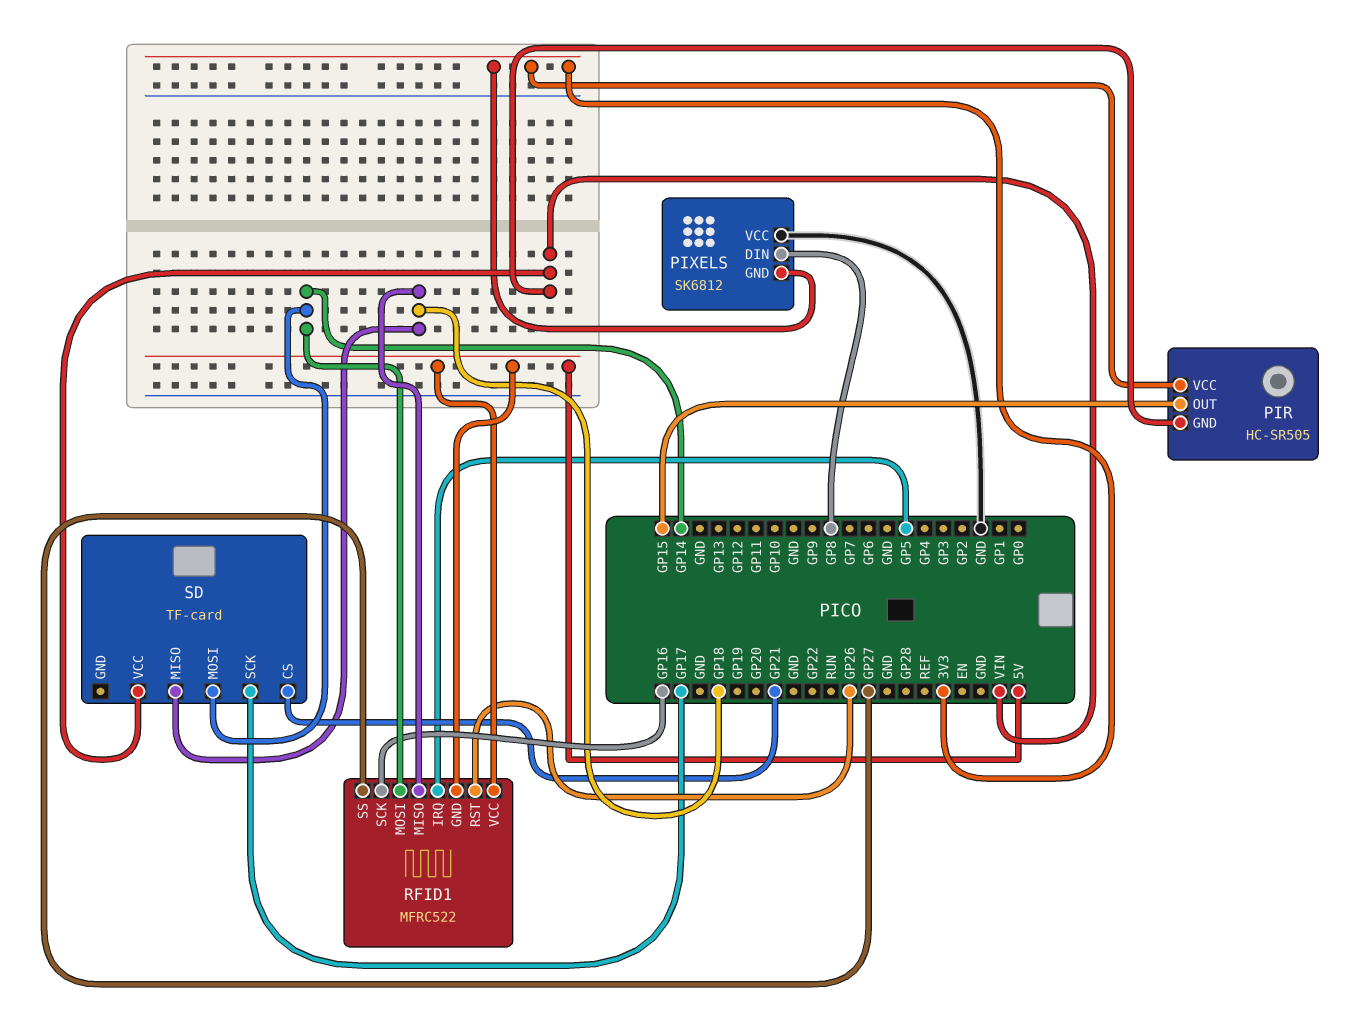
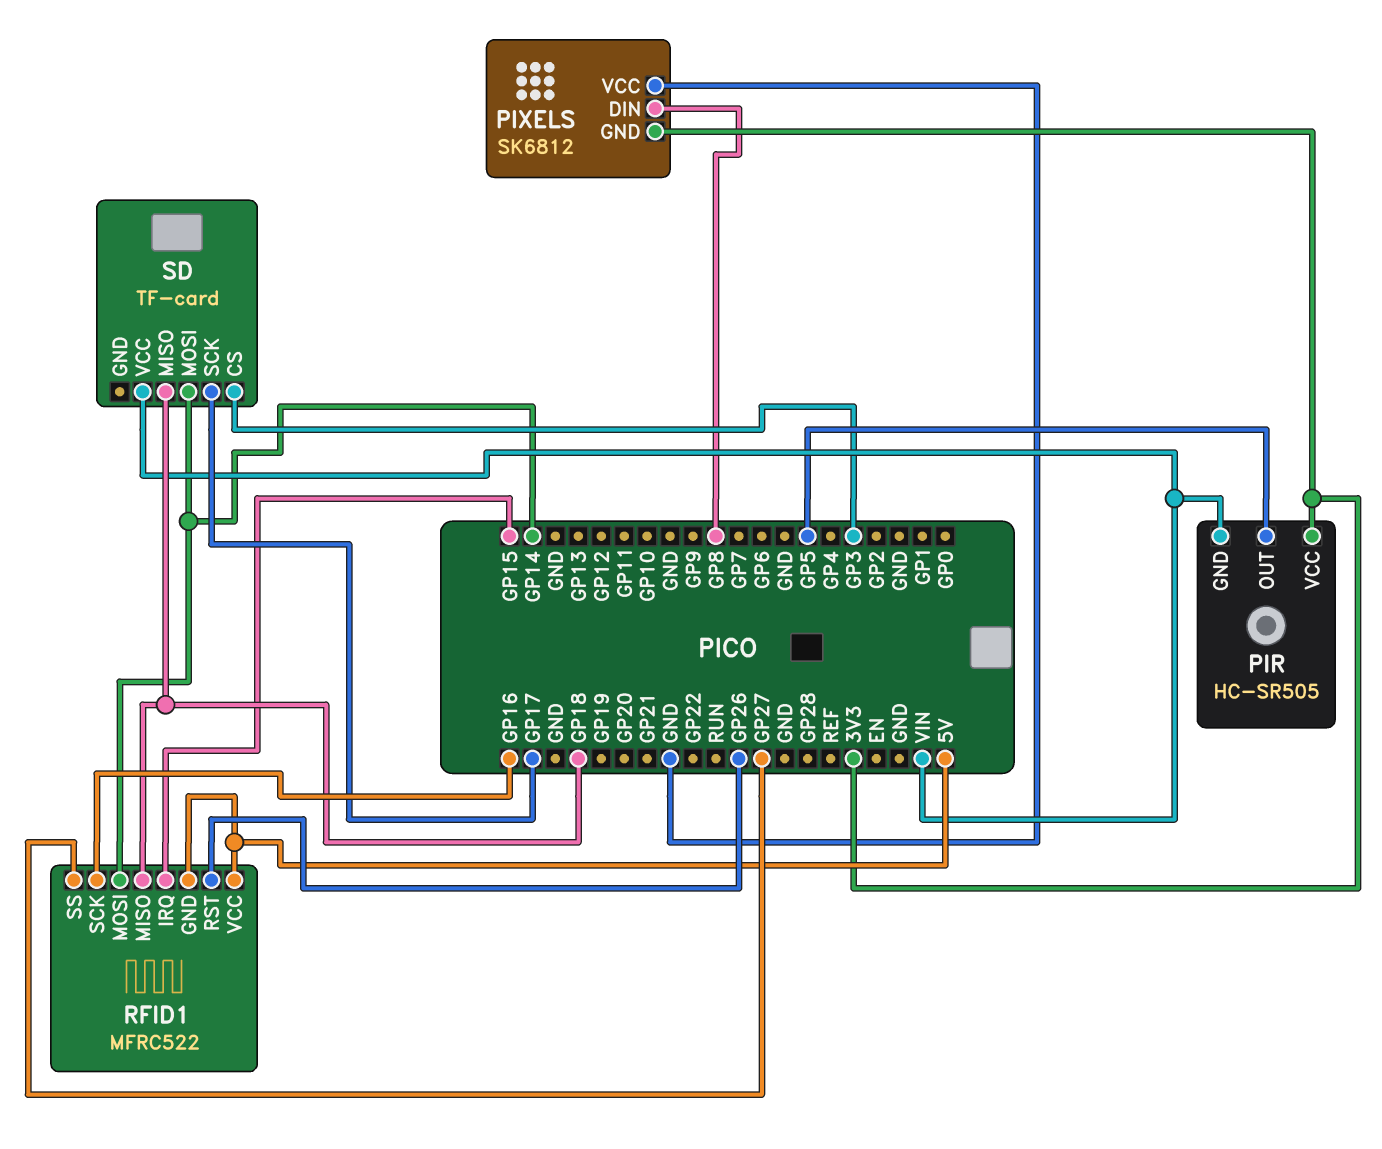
PIR pin OUT: GP15 -> GP5
RFID1 pin IRQ: GP5 -> GP15
SD pin CS: GP21 -> GP3

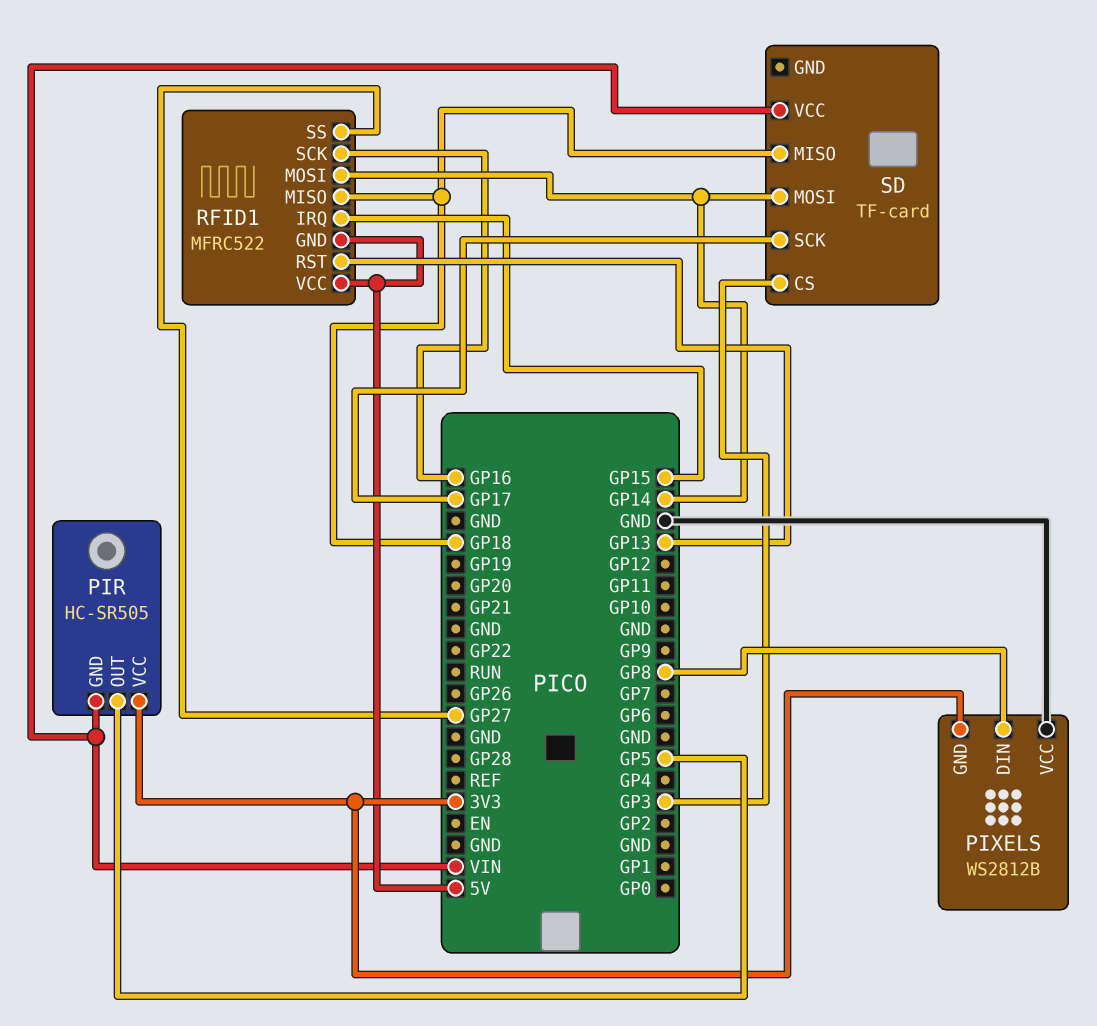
PIXELS: SK6812 -> WS2812B
RFID1 pin RST: GP26 -> GP13

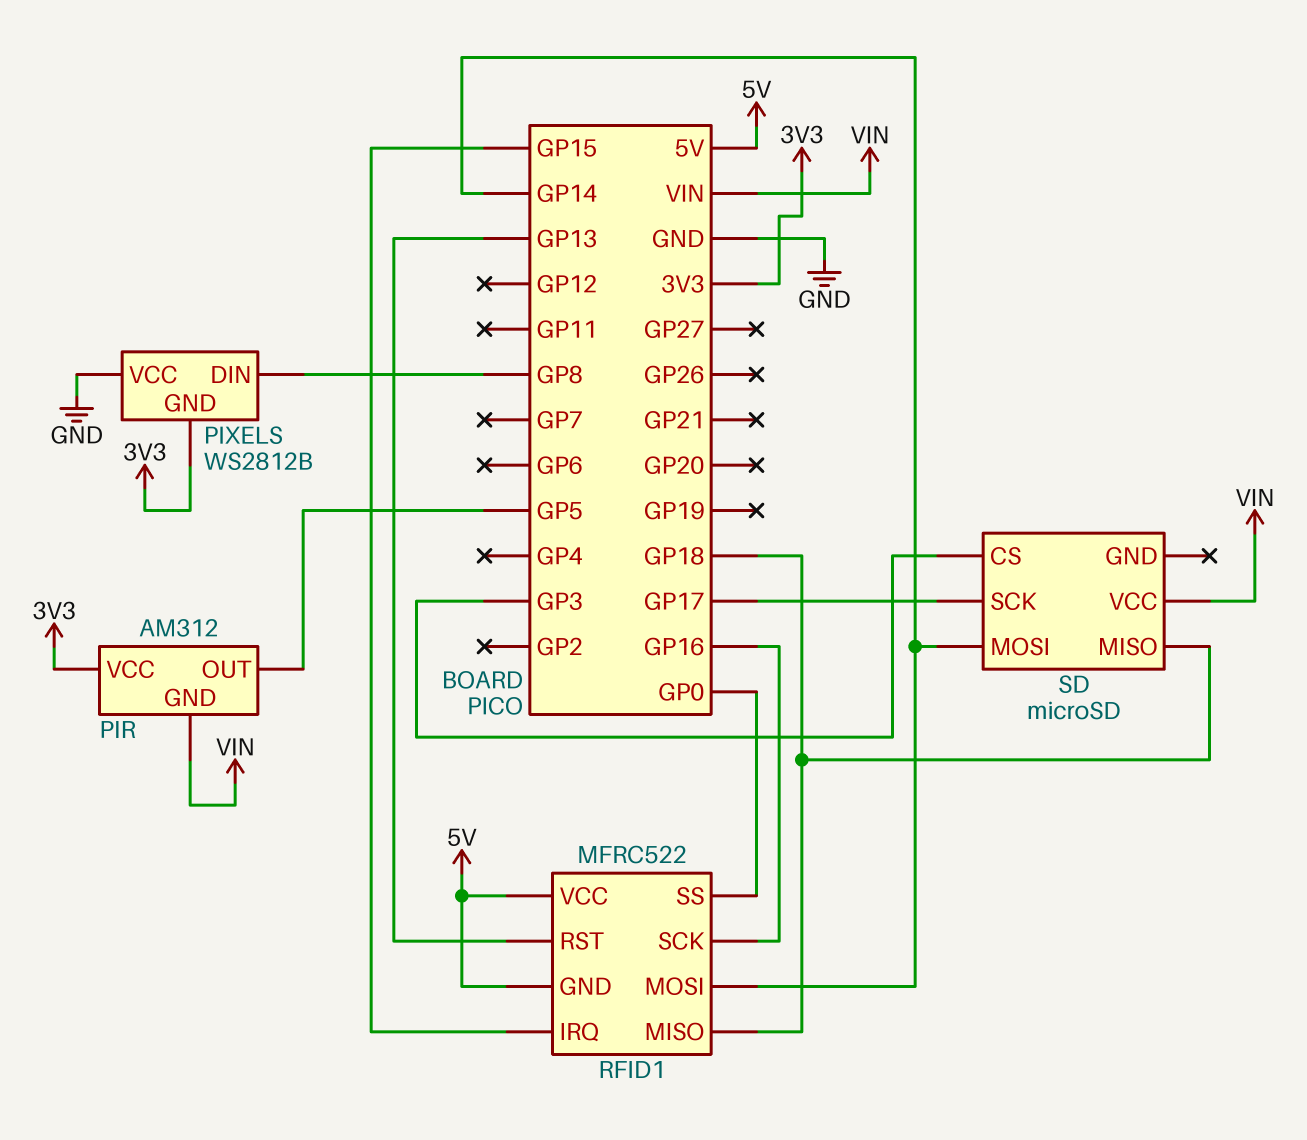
PIR: HC-SR505 -> AM312
RFID1 pin SS: GP27 -> GP0
SD: TF-card -> microSD

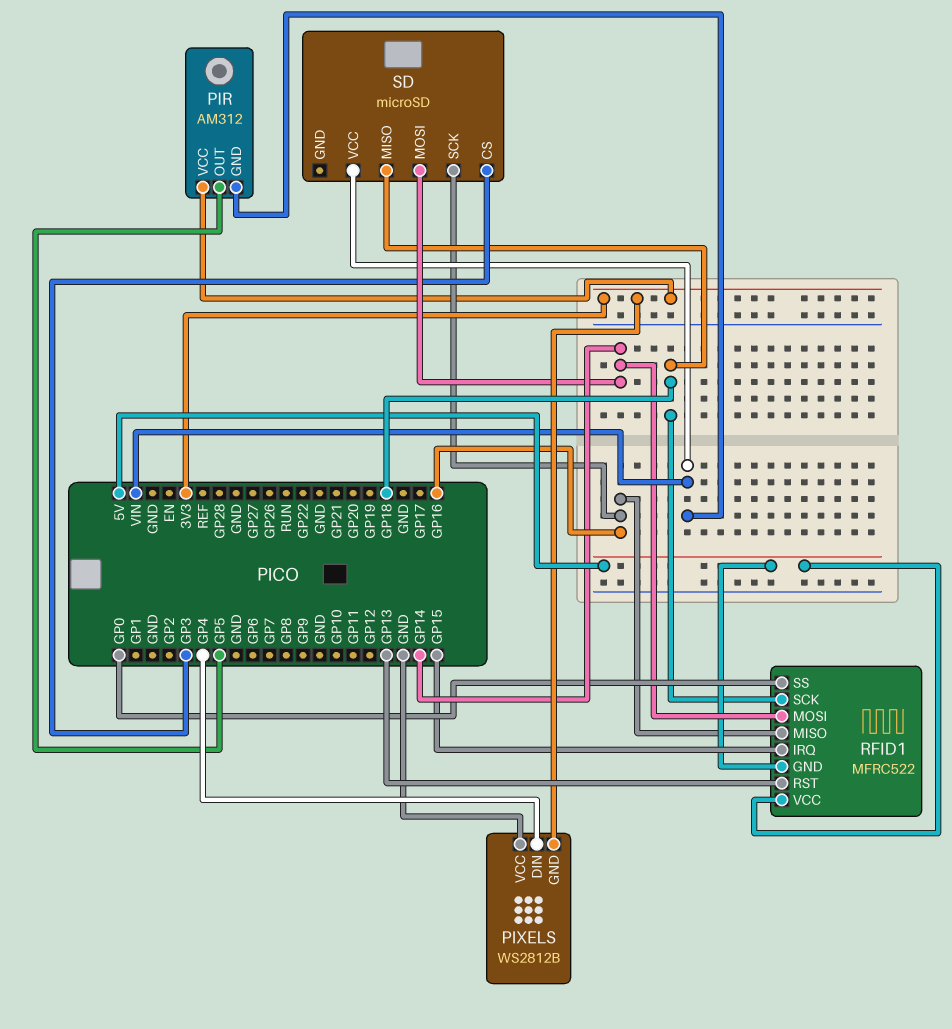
PIXELS pin DIN: GP8 -> GP4
RFID1 pin MISO: GP18 -> GP16
RFID1 pin SCK: GP16 -> GP18
SD pin SCK: GP17 -> GP16

